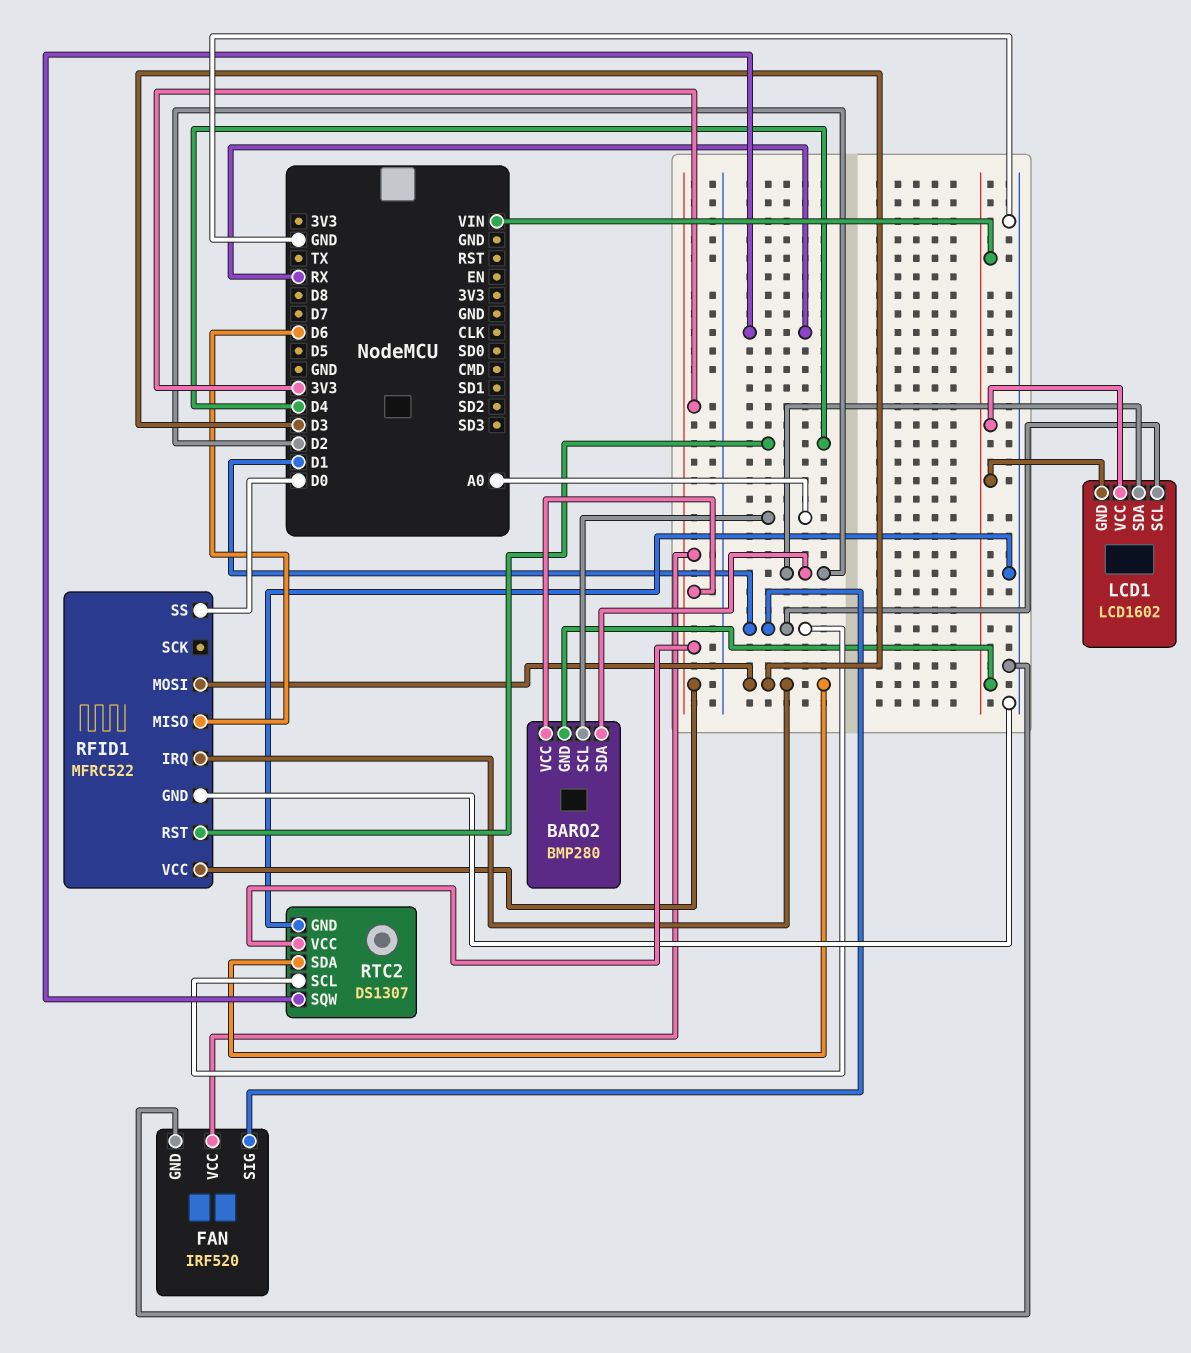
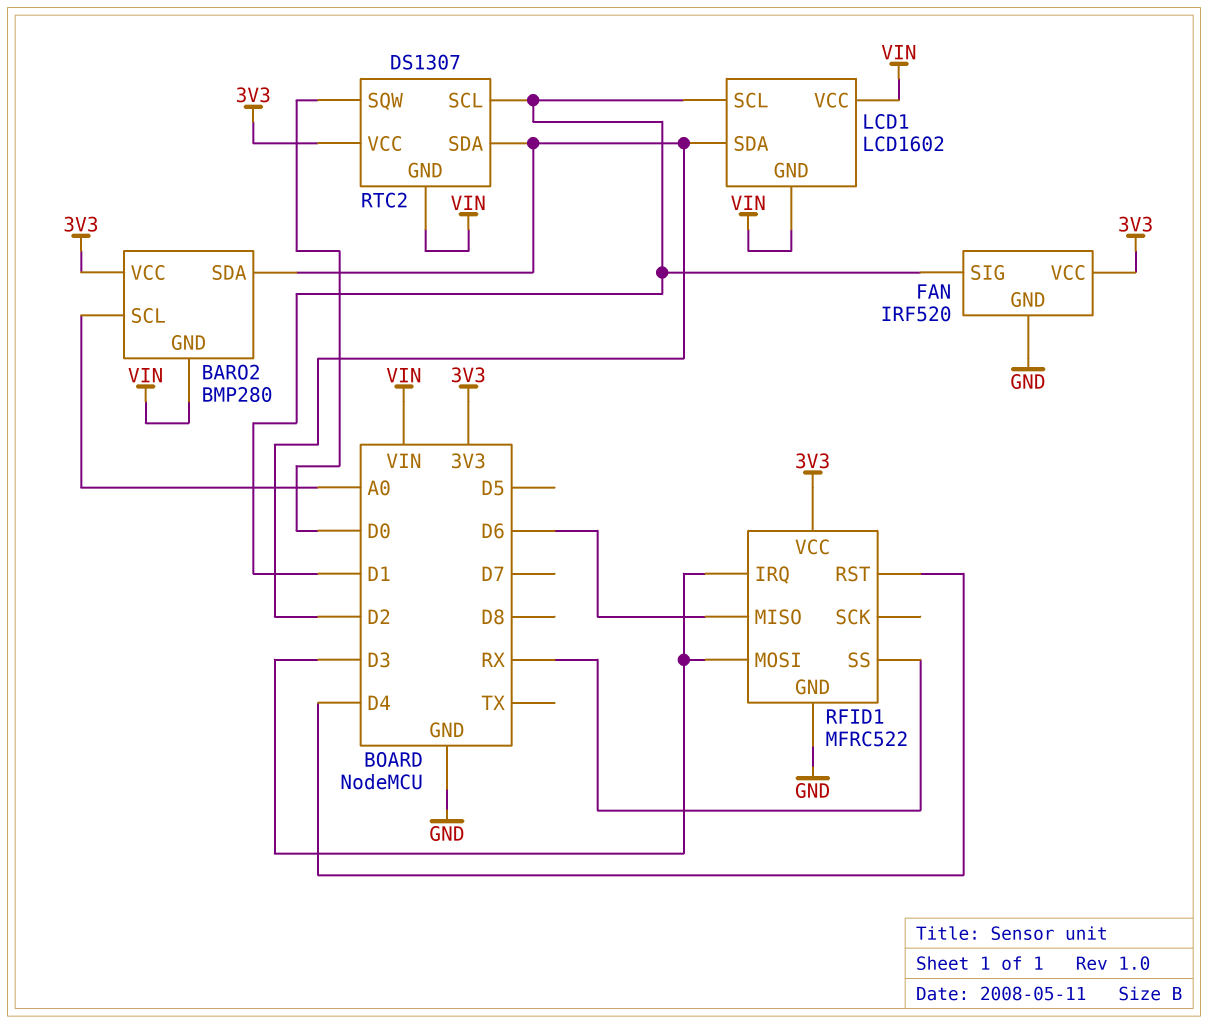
RFID1 pin SS: D0 -> RX
RTC2 pin GND: GND -> VIN
RTC2 pin SDA: D3 -> D2
RTC2 pin SQW: RX -> D0

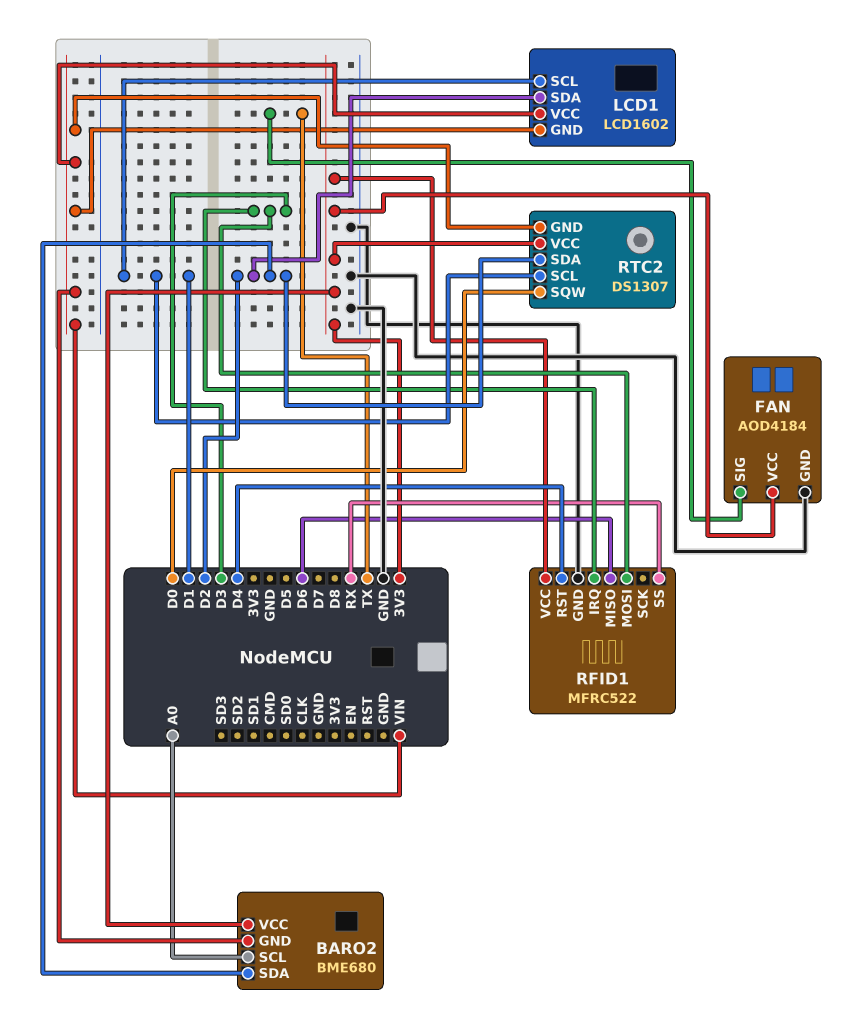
BARO2: BMP280 -> BME680
FAN: IRF520 -> AOD4184
FAN pin SIG: D1 -> TX

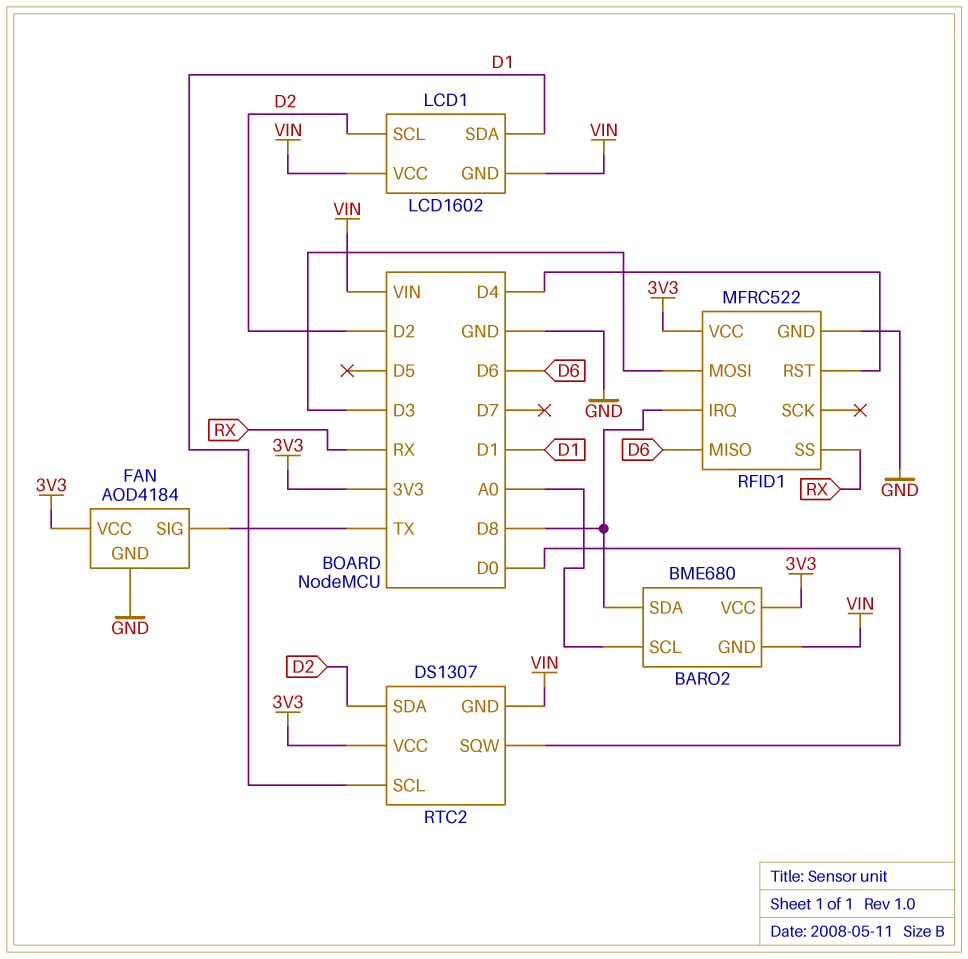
BARO2 pin SDA: D2 -> D8
LCD1 pin SCL: D1 -> D2
LCD1 pin SDA: D2 -> D1
RFID1 pin IRQ: D3 -> D8

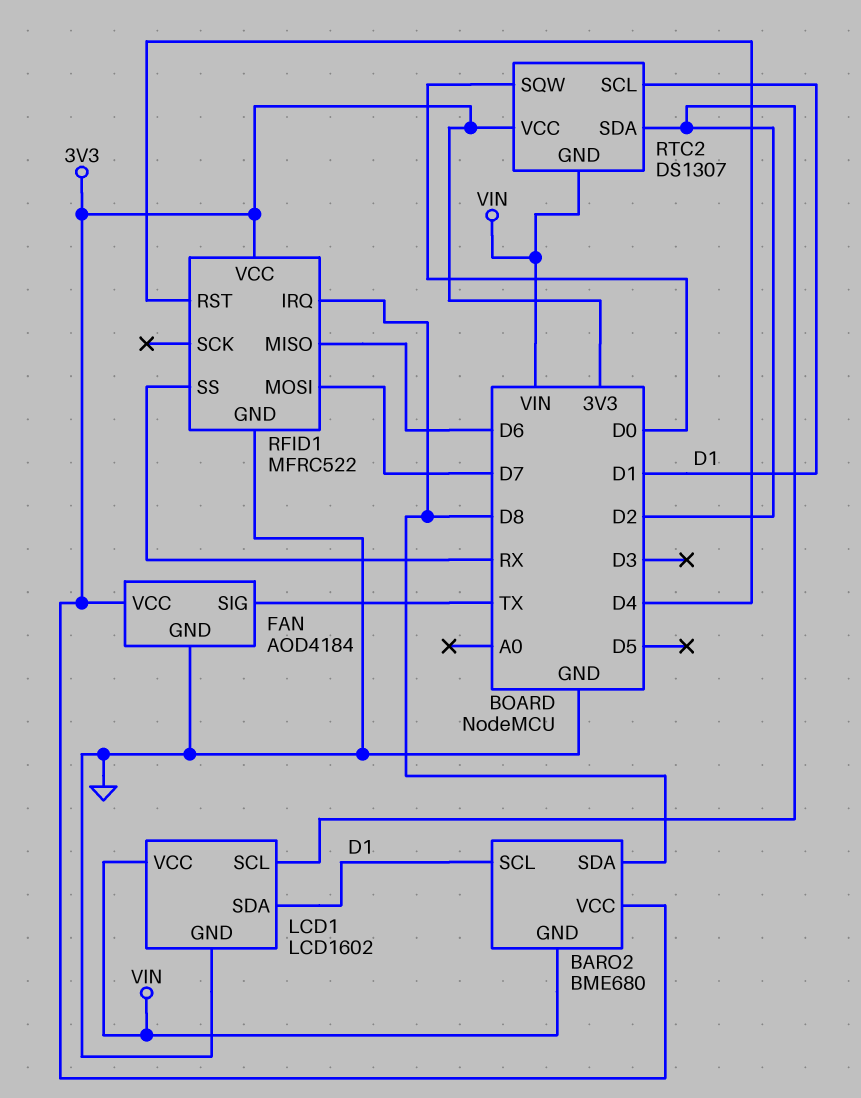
BARO2 pin SCL: A0 -> D1
LCD1 pin GND: VIN -> GND
RFID1 pin MOSI: D3 -> D7

